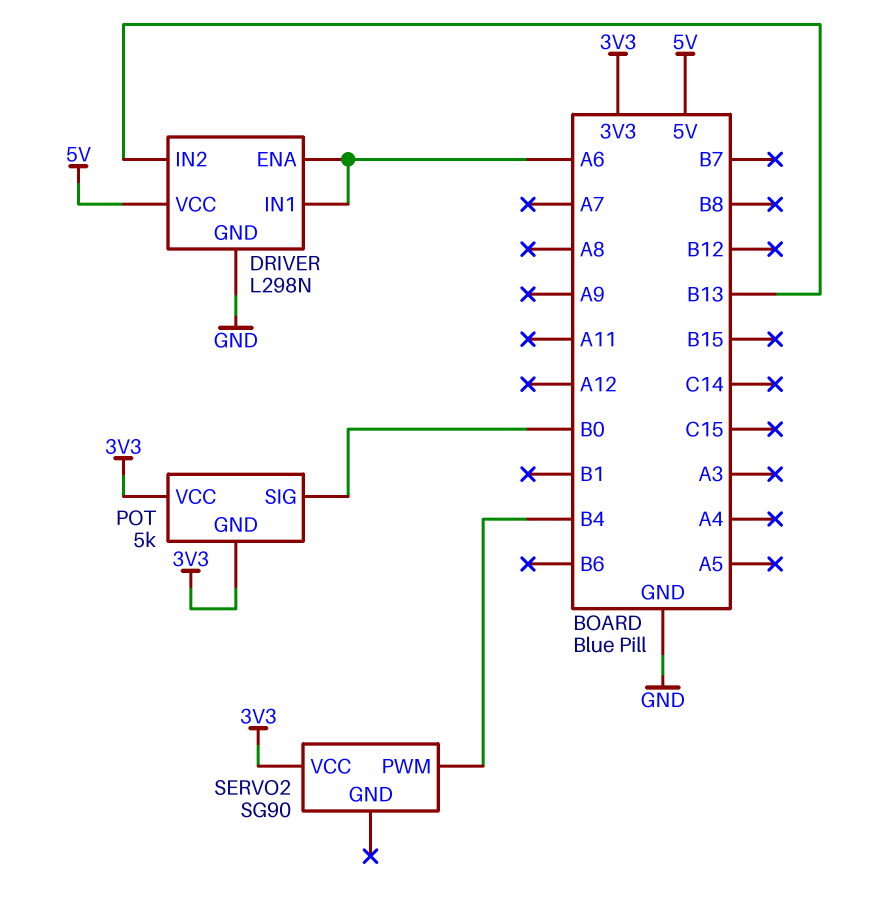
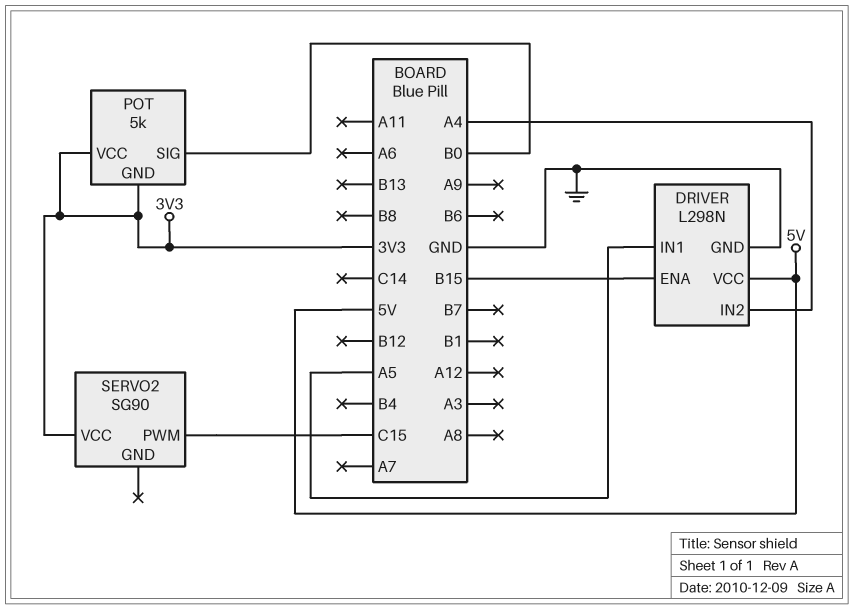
DRIVER pin ENA: A6 -> B15
DRIVER pin IN1: A6 -> A5
DRIVER pin IN2: B13 -> A4
SERVO2 pin PWM: B4 -> C15

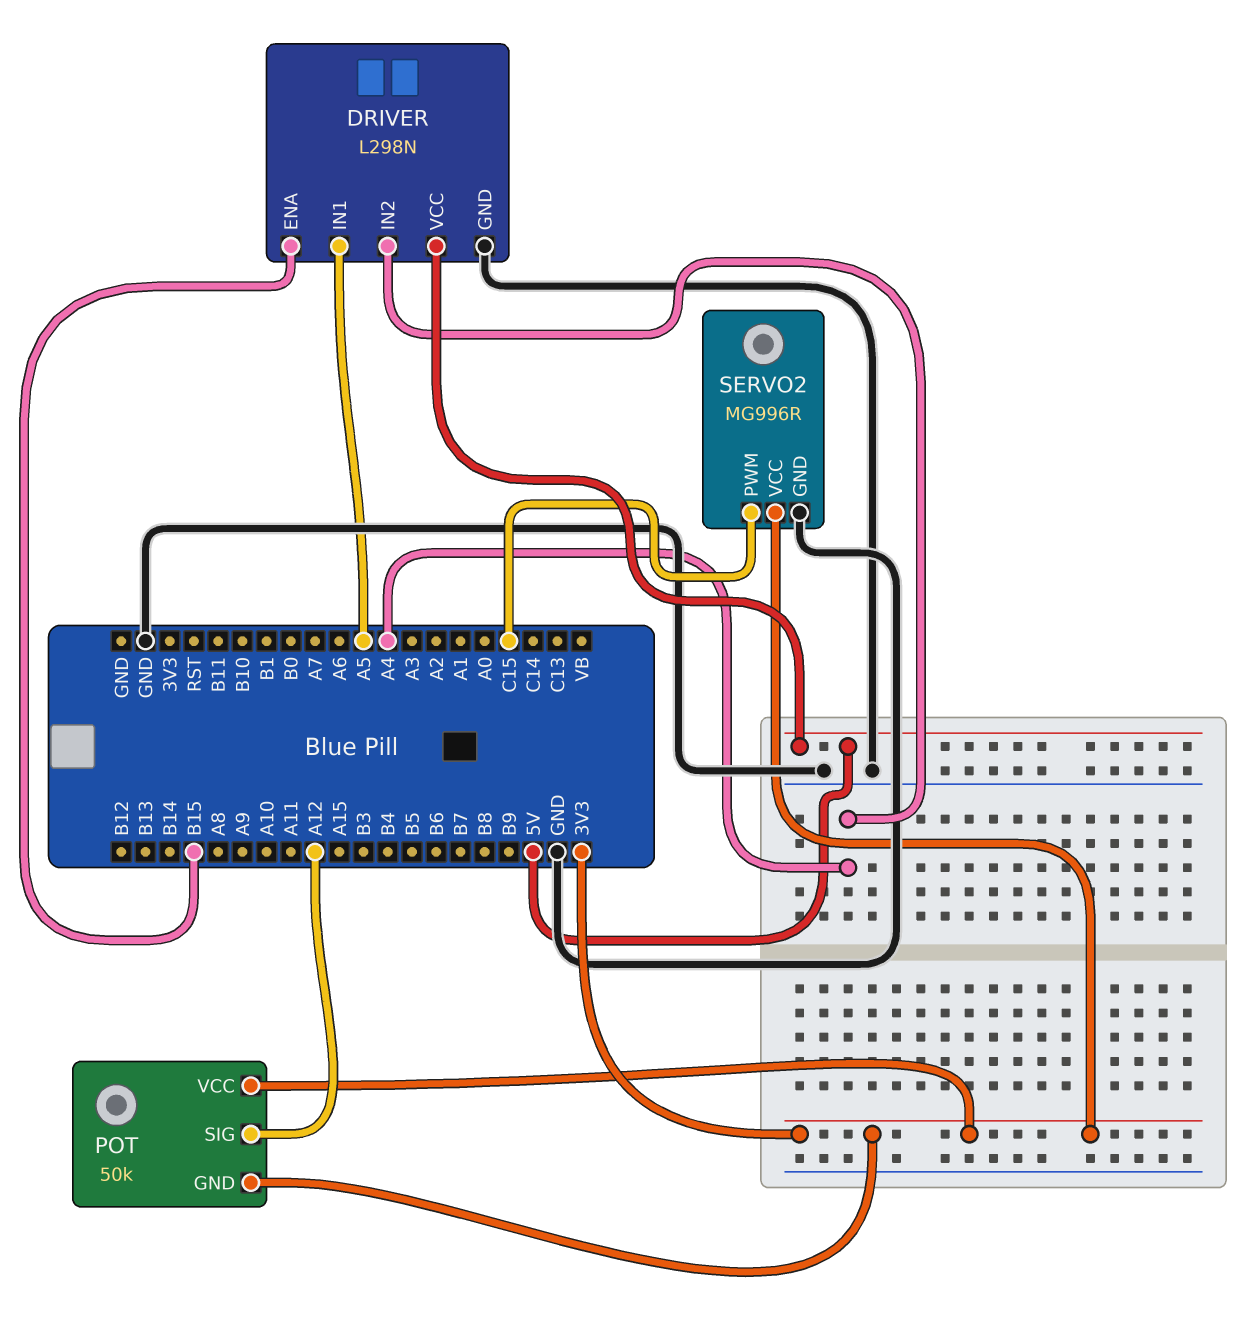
POT: 5k -> 50k
POT pin SIG: B0 -> A12
SERVO2: SG90 -> MG996R
SERVO2 pin GND: none -> GND

